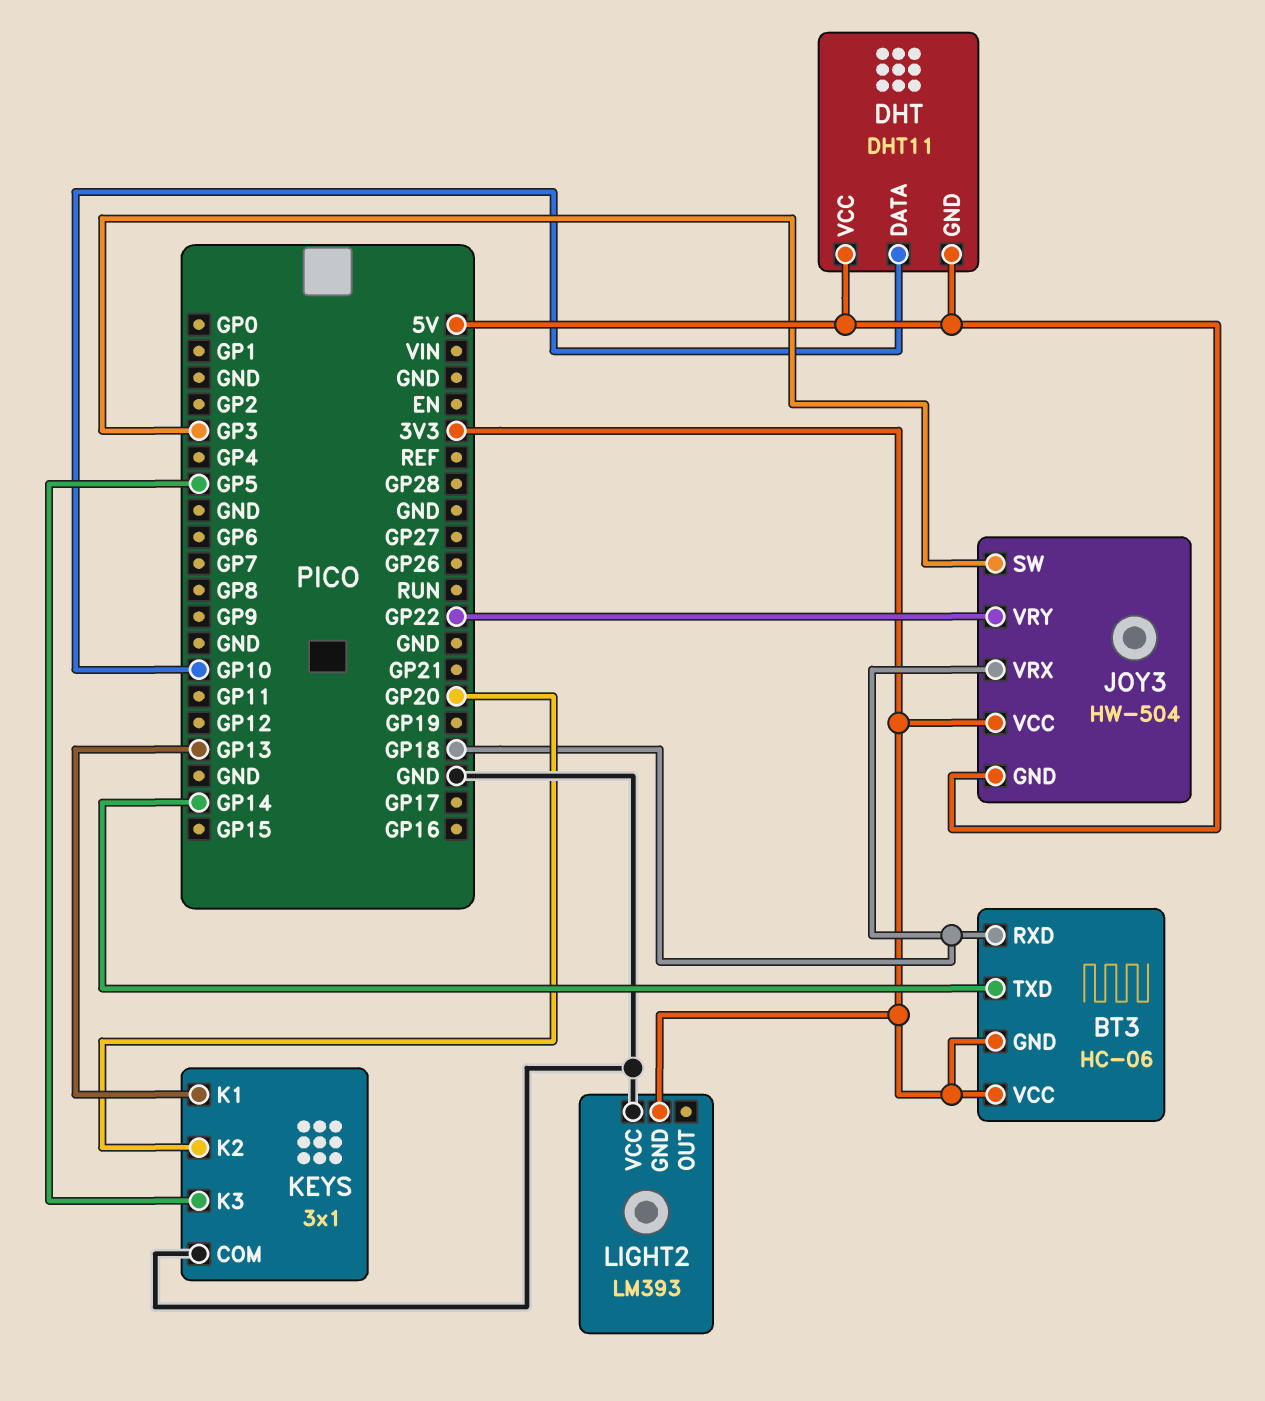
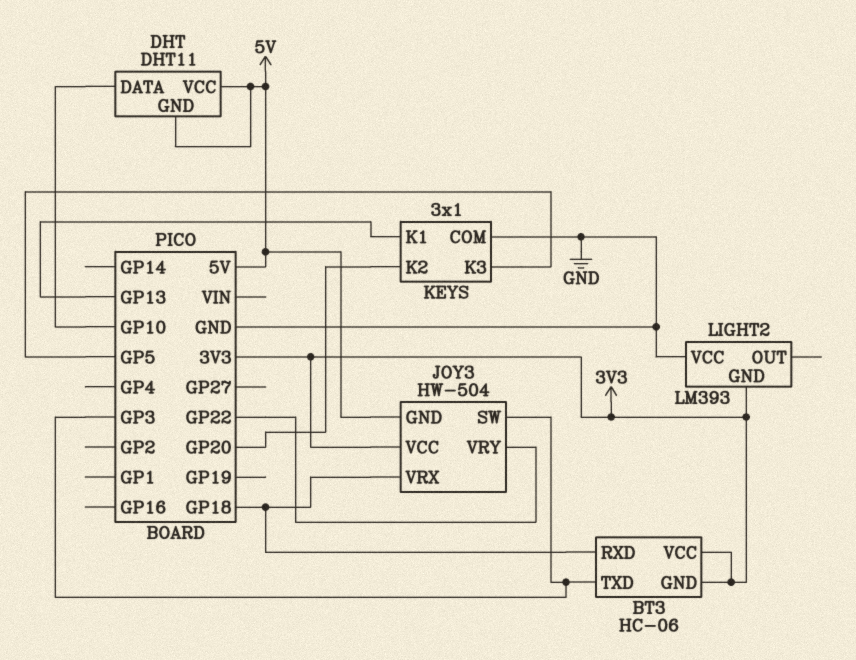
BT3 pin TXD: GP14 -> GP3

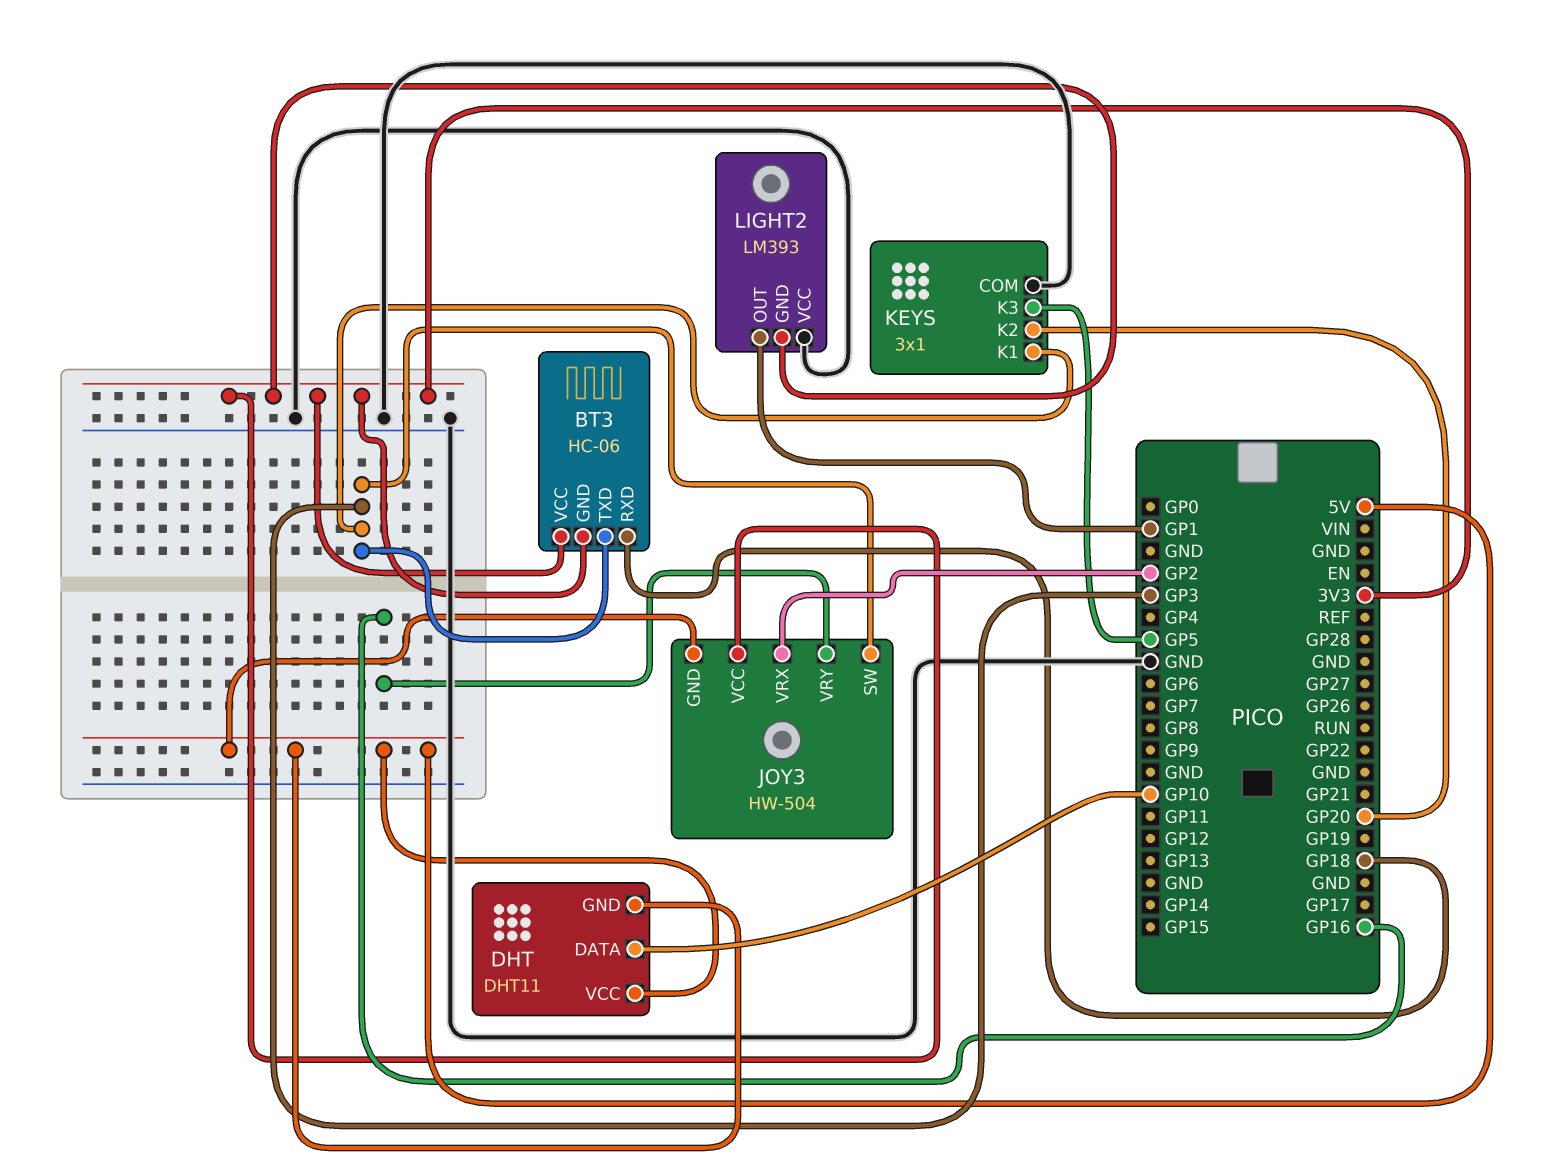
JOY3 pin VRX: GP18 -> GP2
JOY3 pin VRY: GP22 -> GP16
KEYS pin K1: GP13 -> GP3
LIGHT2 pin OUT: none -> GP1

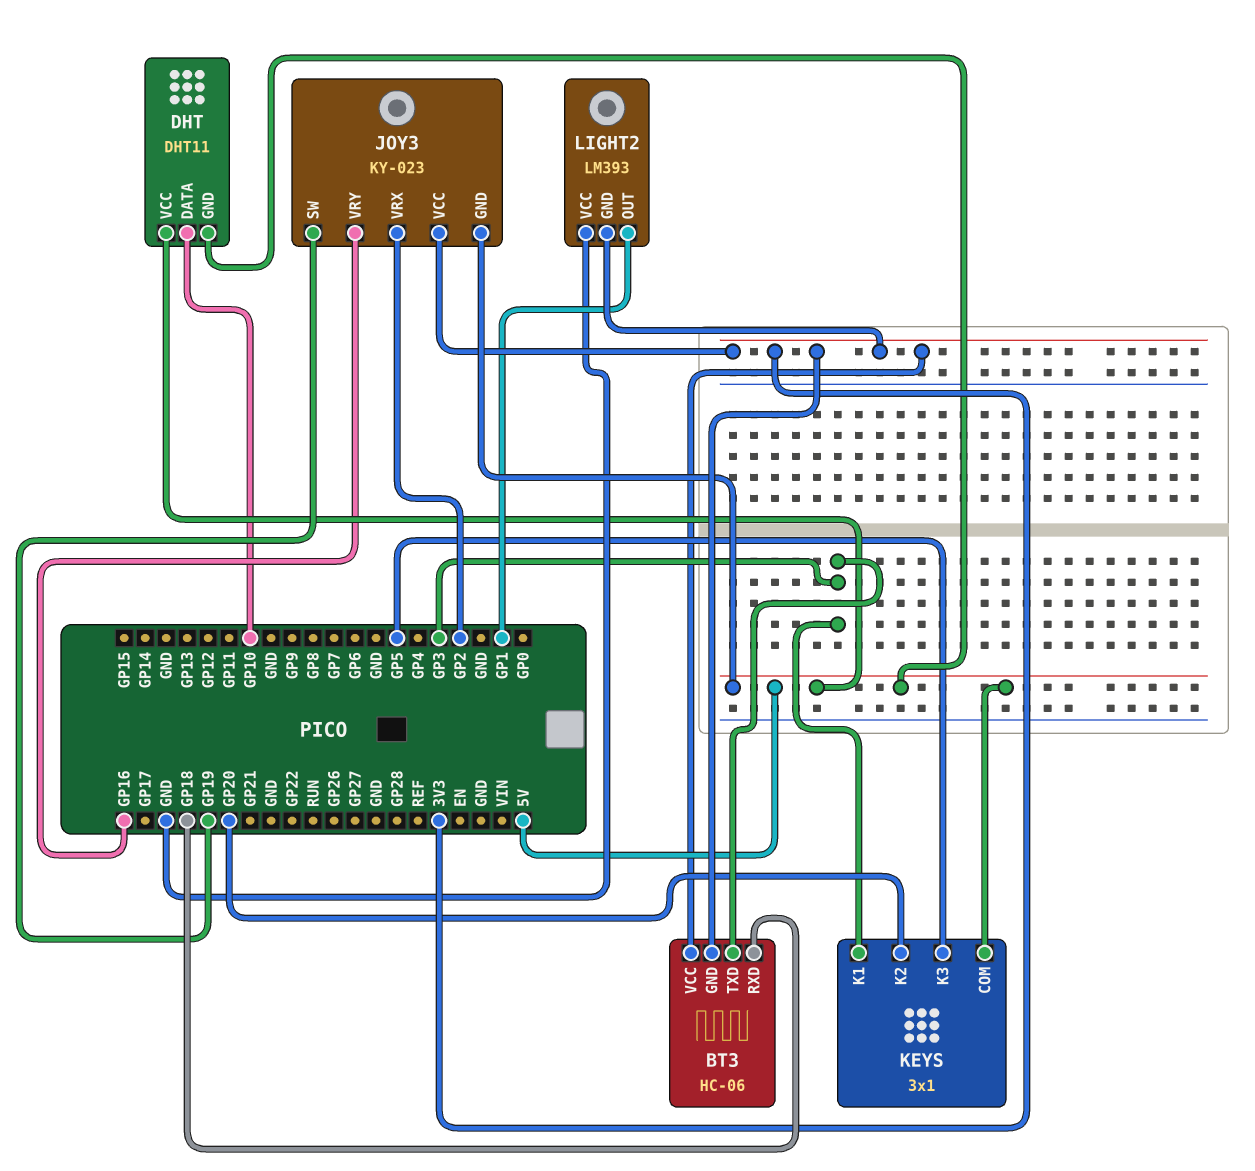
JOY3: HW-504 -> KY-023
JOY3 pin SW: GP3 -> GP19
KEYS pin COM: GND -> 5V

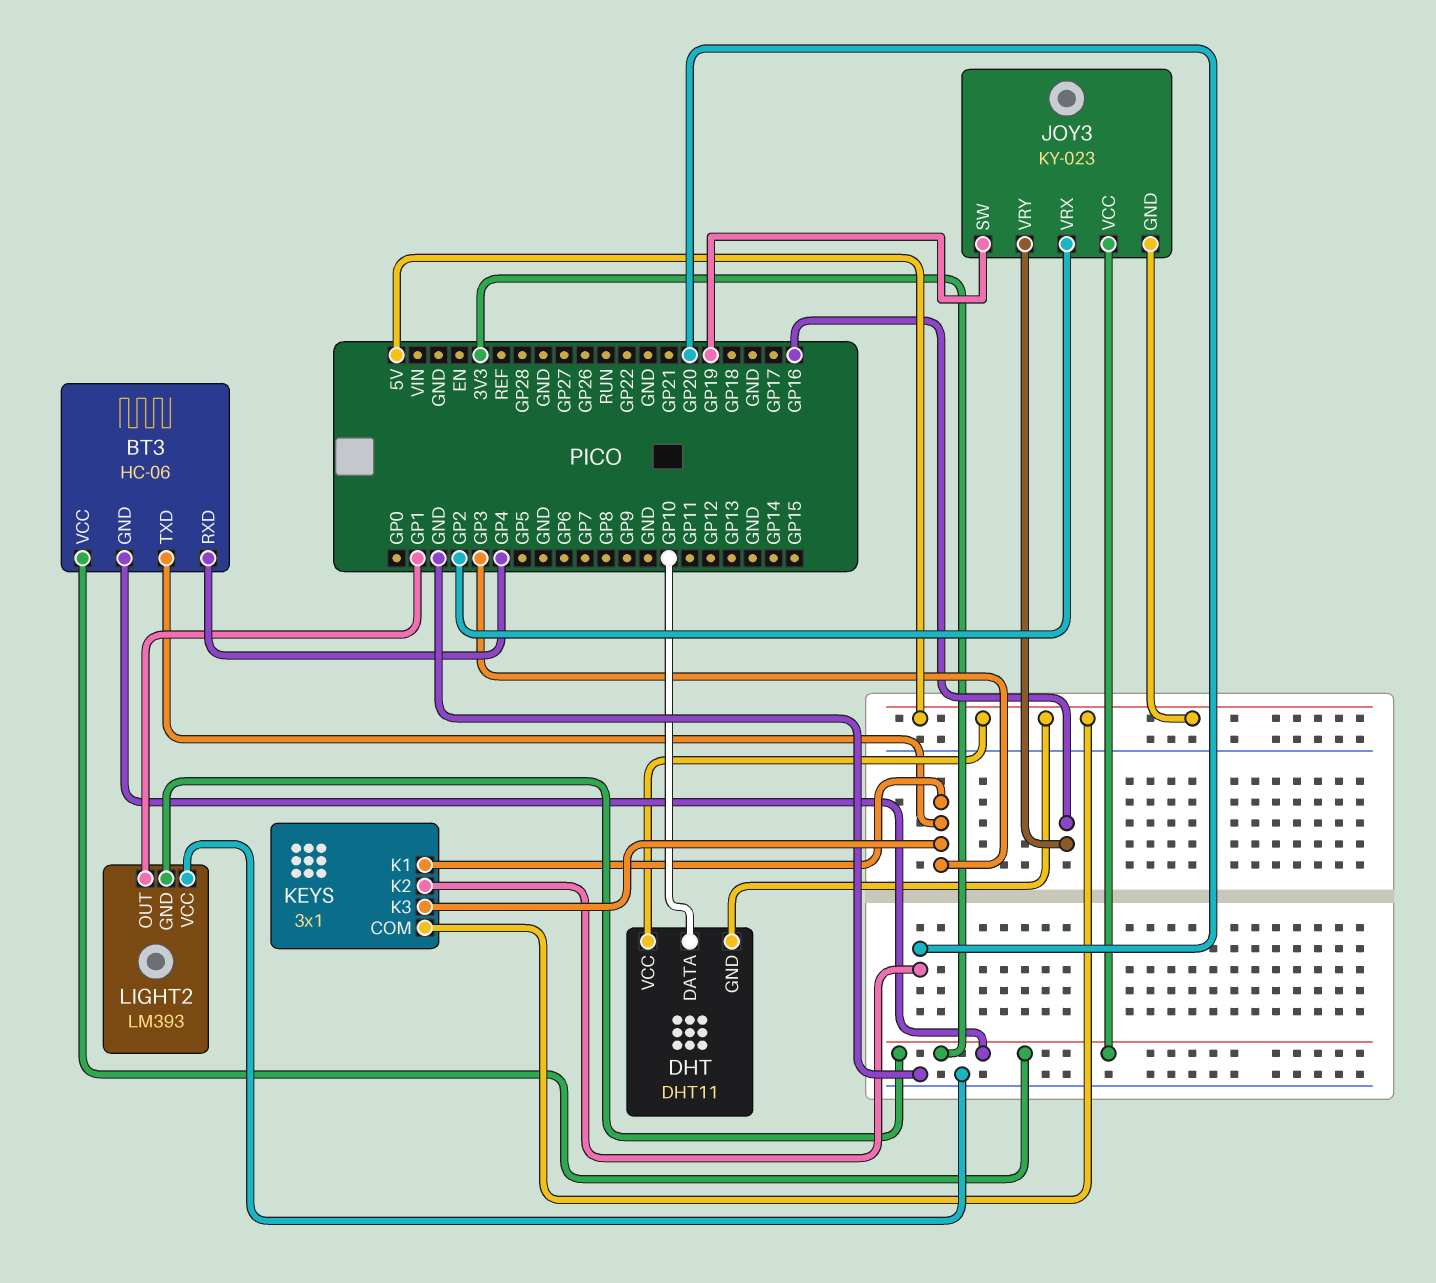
BT3 pin RXD: GP18 -> GP4
KEYS pin K3: GP5 -> GP3

